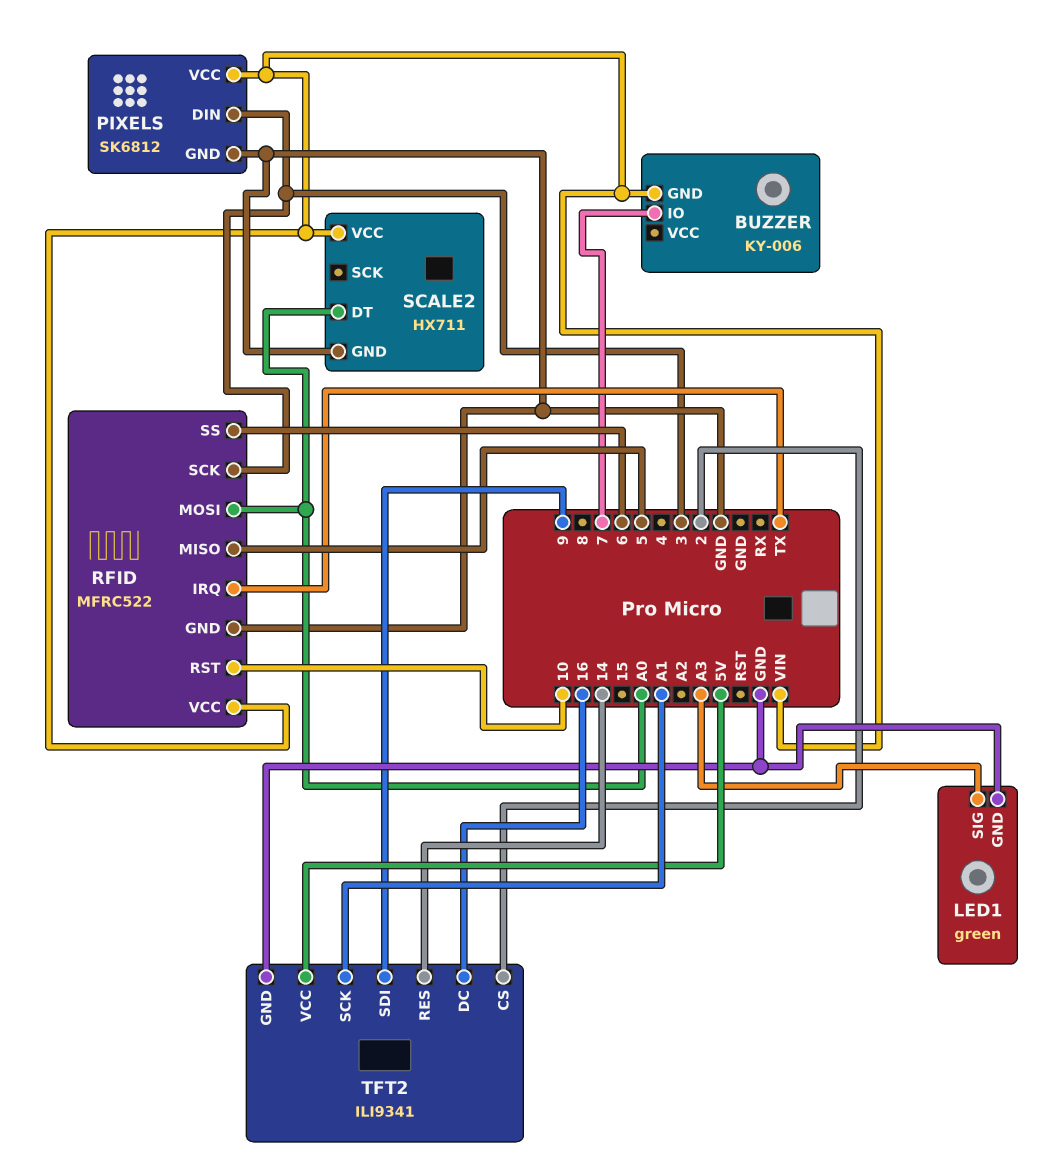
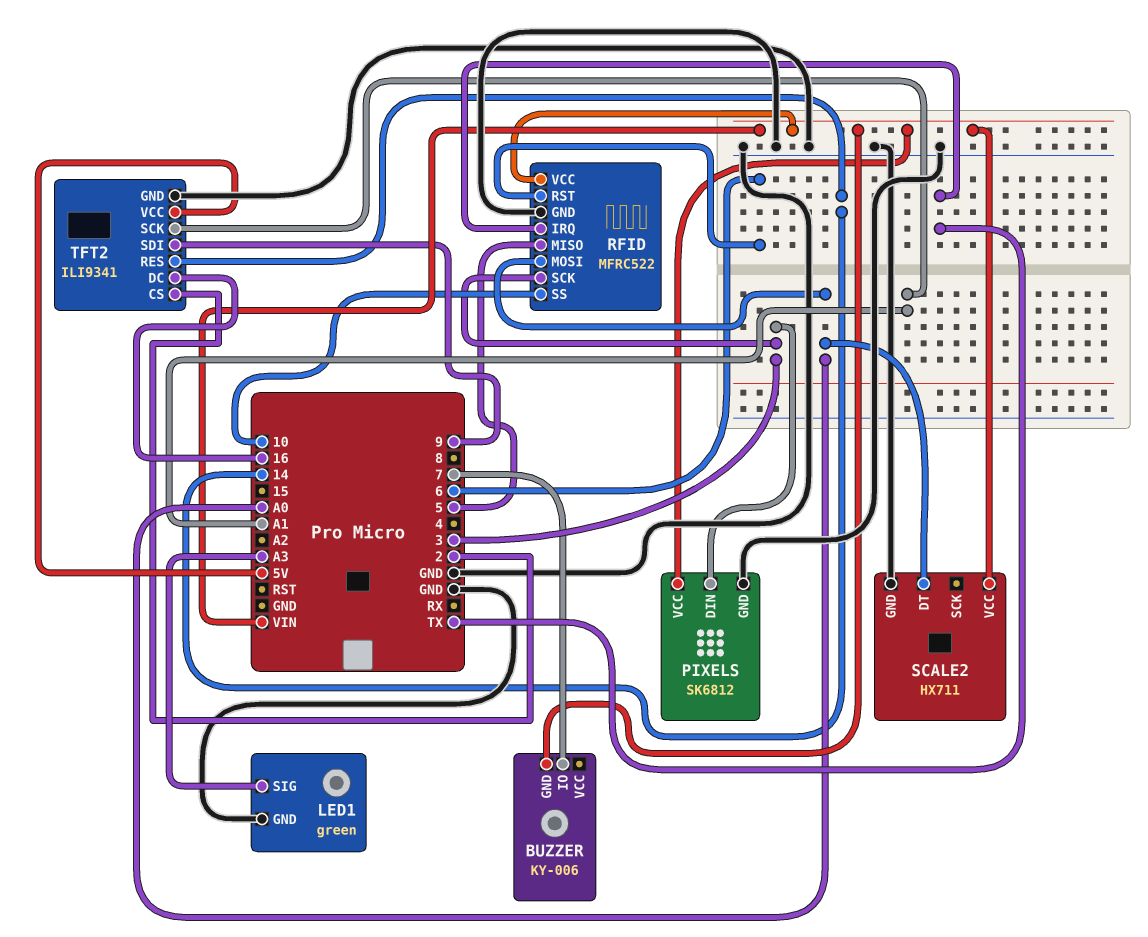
RFID pin RST: 10 -> 6
RFID pin SS: 6 -> 10

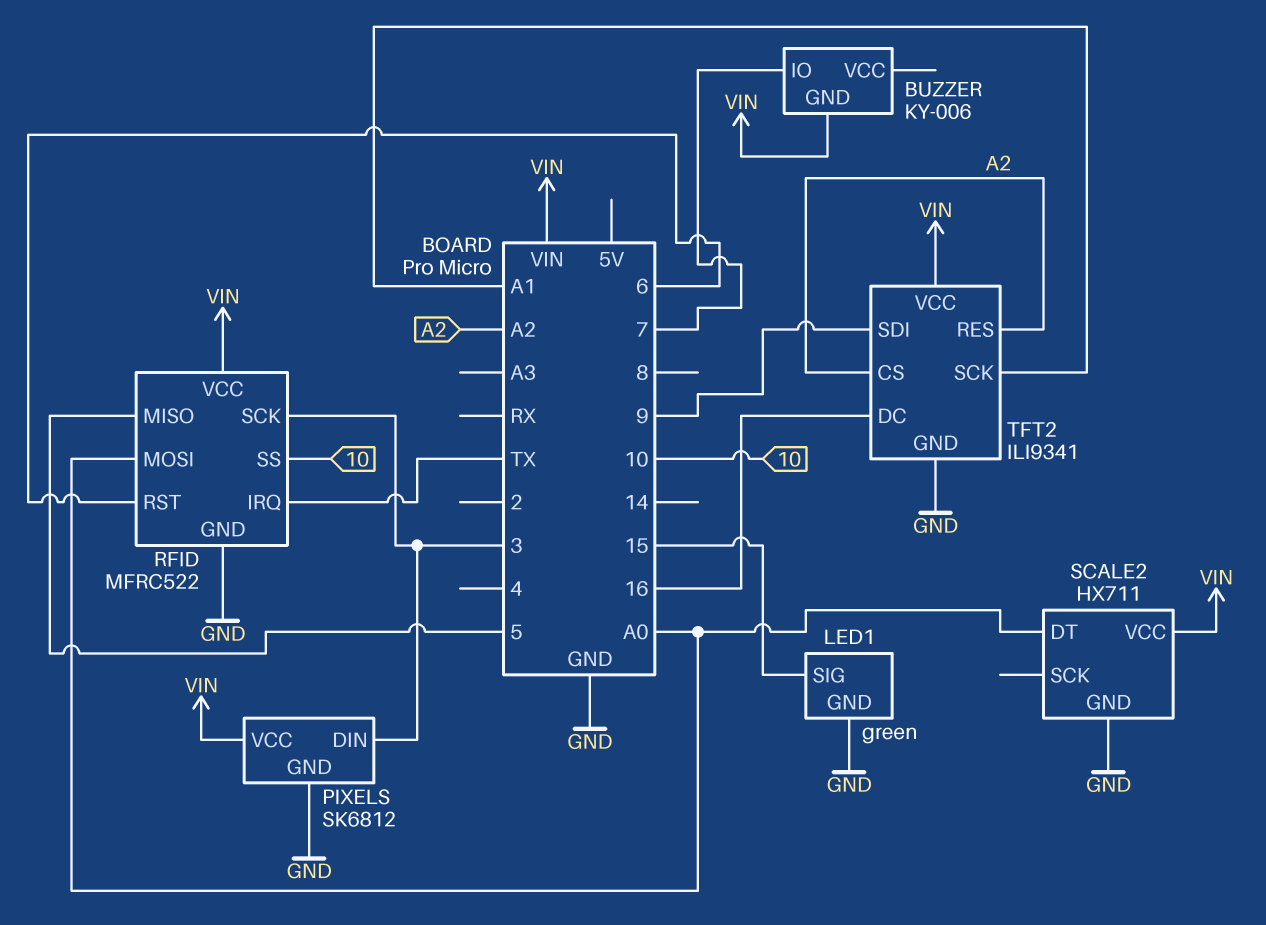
LED1 pin SIG: A3 -> 15
TFT2 pin CS: 2 -> A2
TFT2 pin RES: 14 -> A2
TFT2 pin VCC: 5V -> VIN

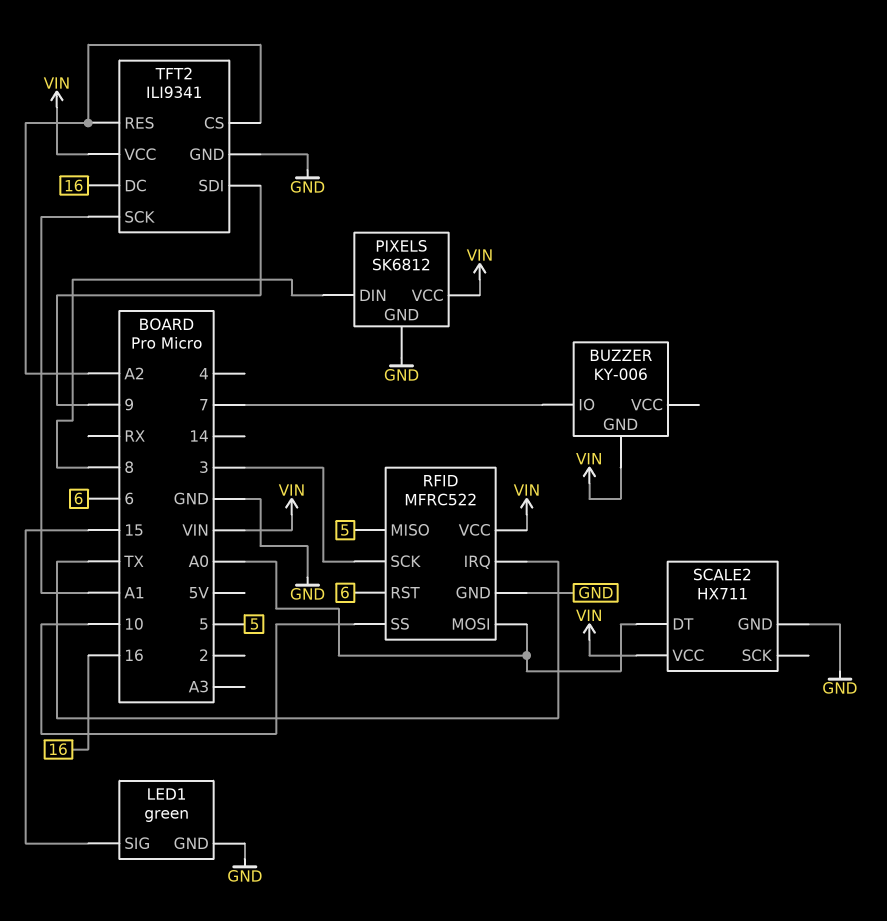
PIXELS pin DIN: 3 -> 8

